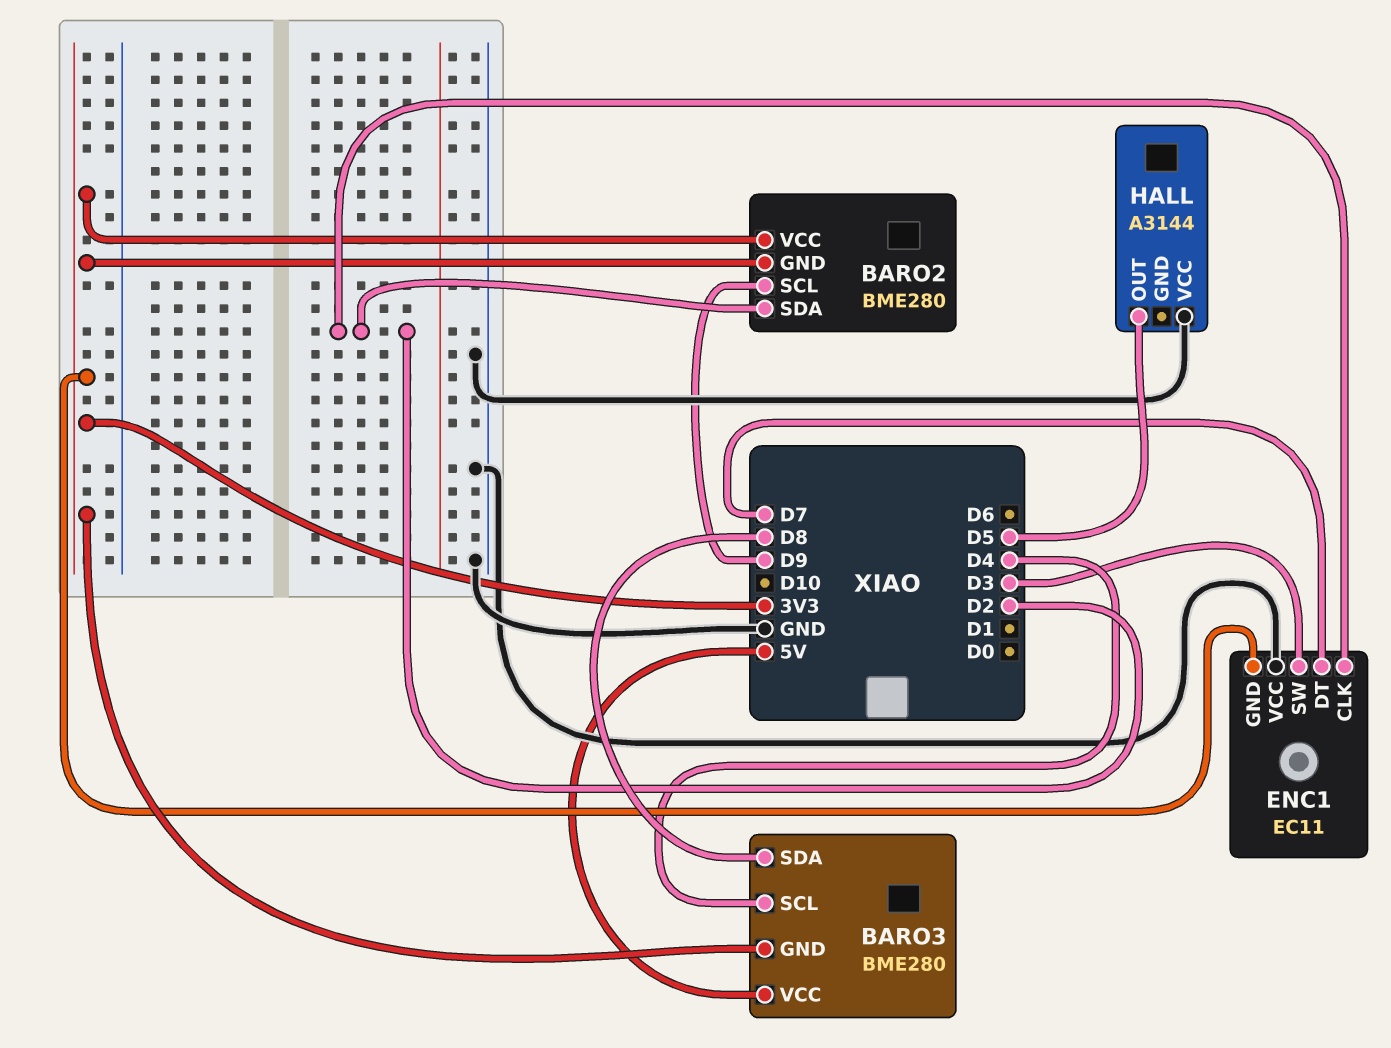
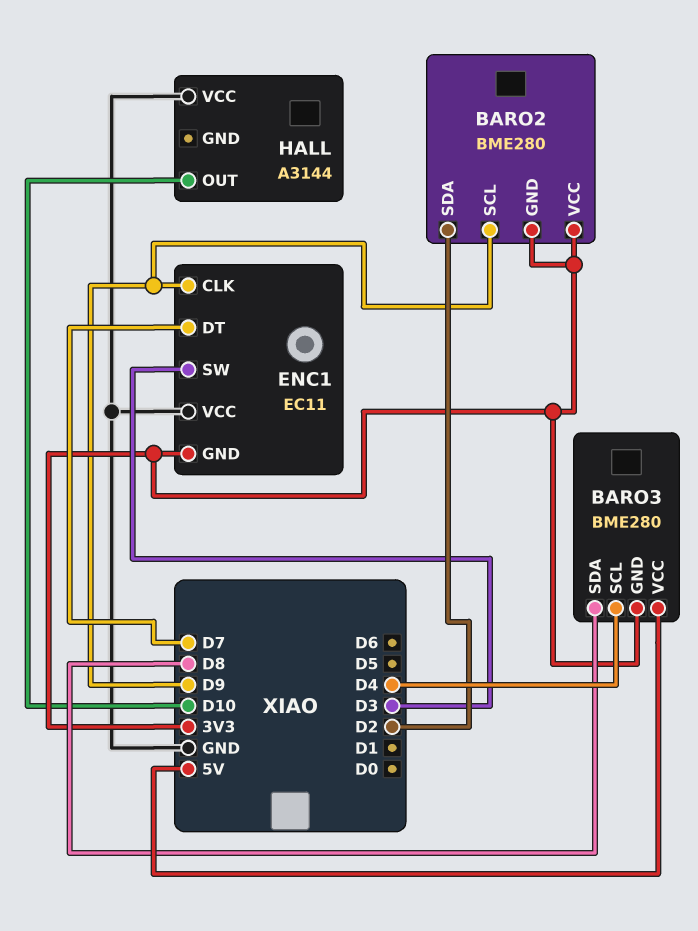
ENC1 pin CLK: D2 -> D9
HALL pin OUT: D5 -> D10

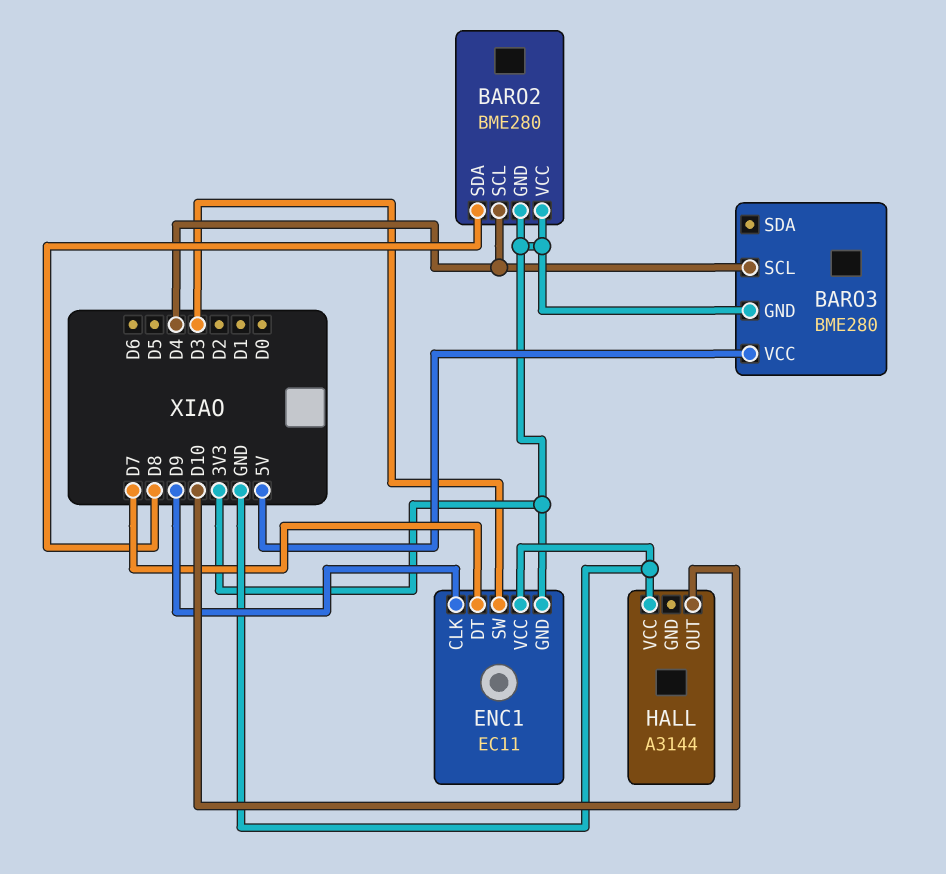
BARO2 pin SCL: D9 -> D4
BARO2 pin SDA: D2 -> D8
BARO3 pin SDA: D8 -> none

